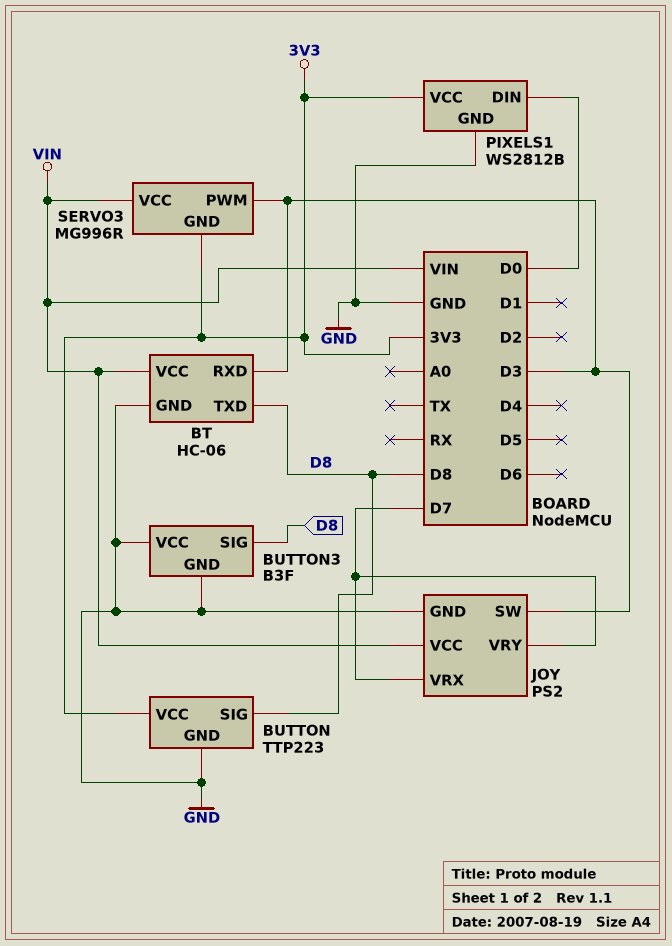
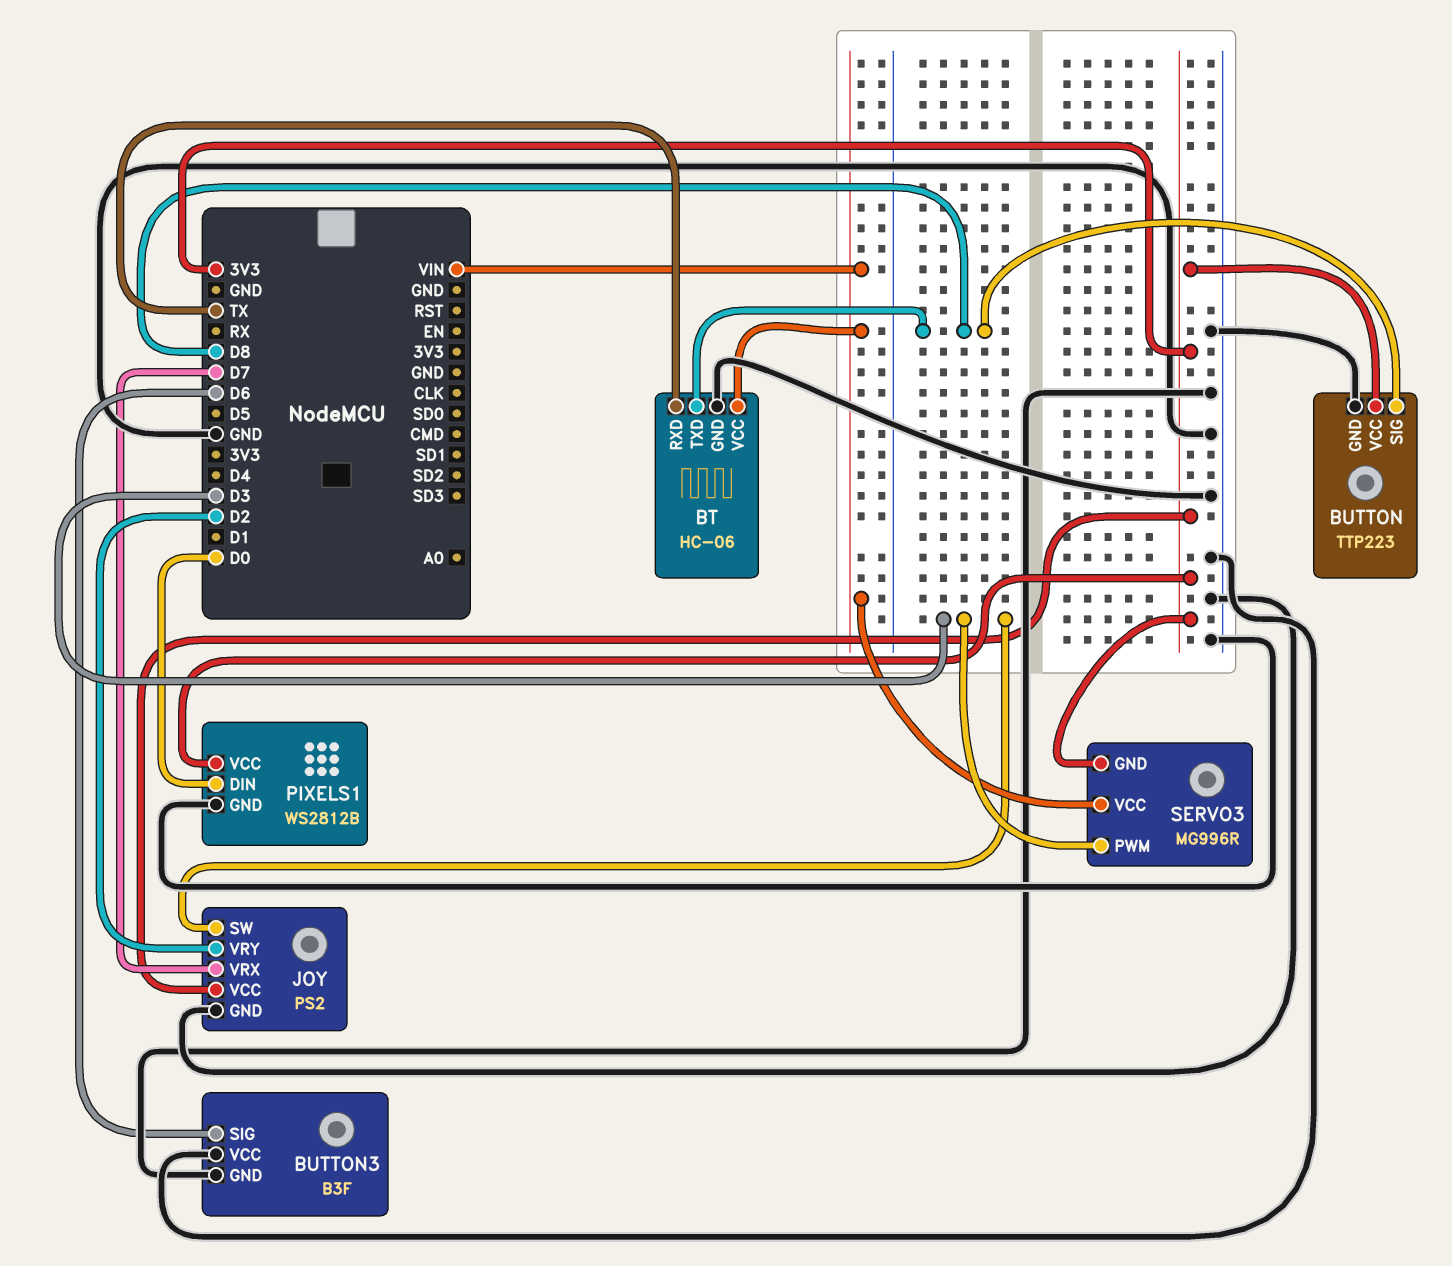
BT pin RXD: D3 -> TX
BUTTON3 pin SIG: D8 -> D6
JOY pin VCC: VIN -> 3V3
JOY pin VRY: D7 -> D2

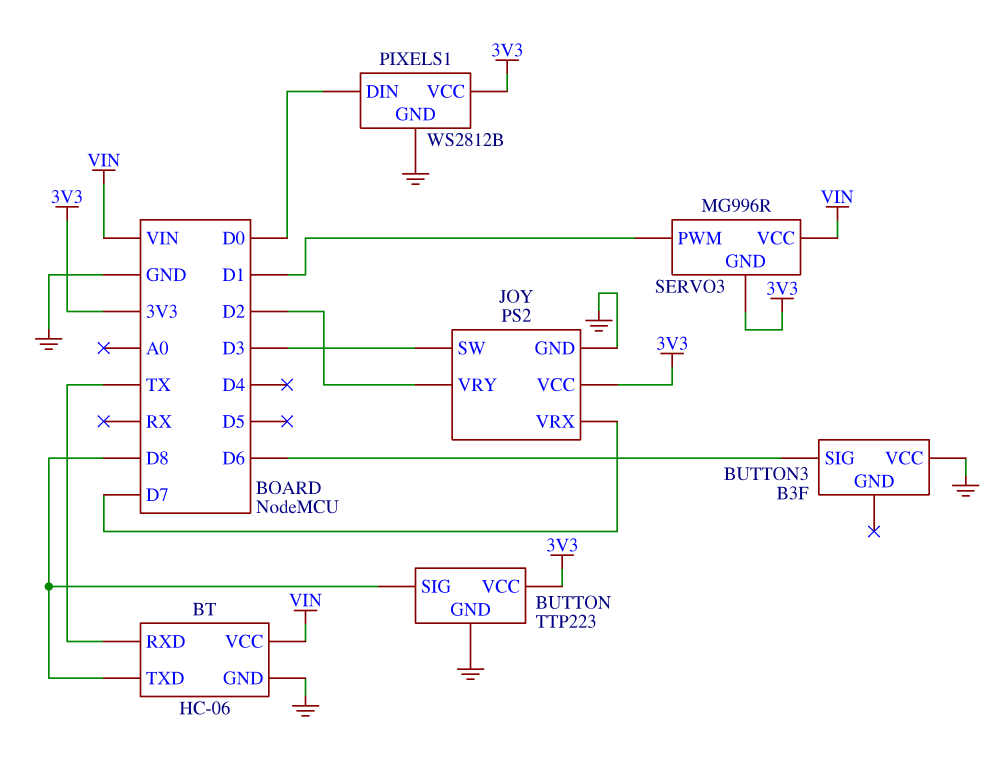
BUTTON3 pin GND: GND -> none
SERVO3 pin PWM: D3 -> D1

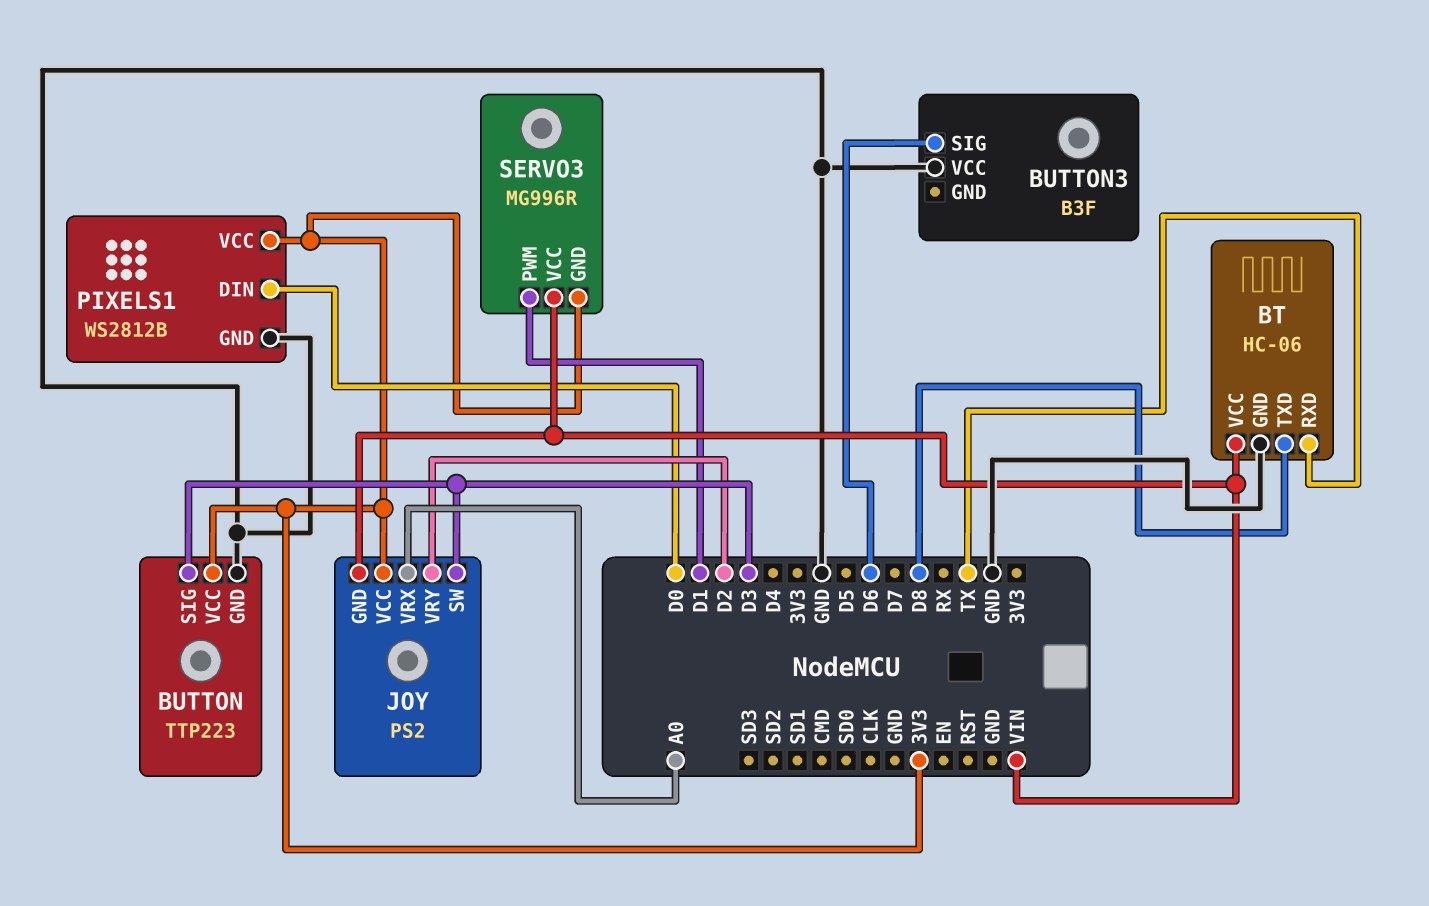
BUTTON pin SIG: D8 -> D3
JOY pin GND: GND -> VIN
JOY pin VRX: D7 -> A0

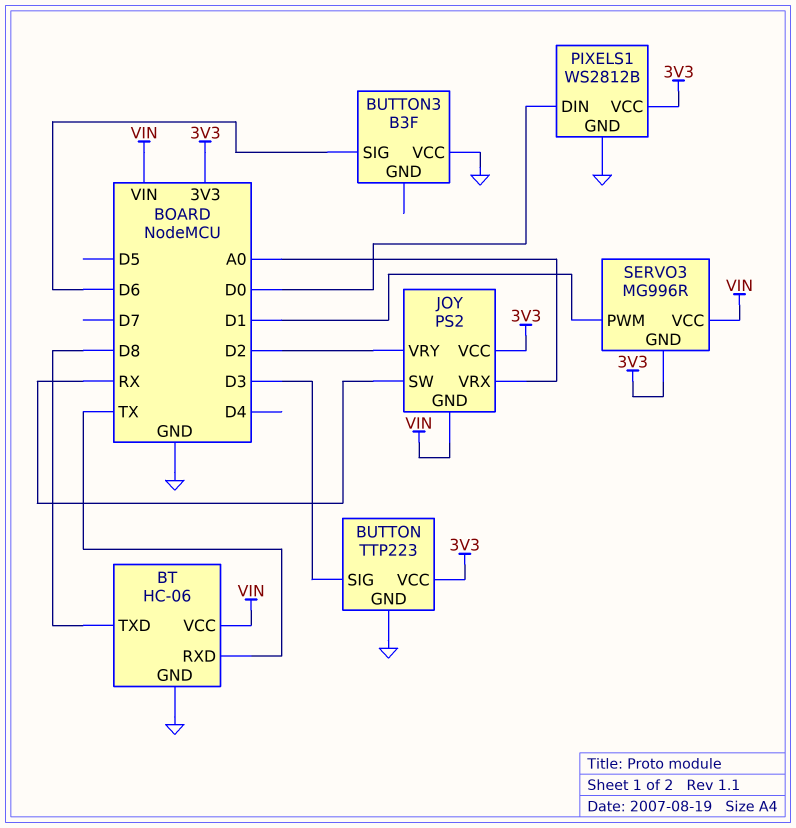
JOY pin SW: D3 -> RX

